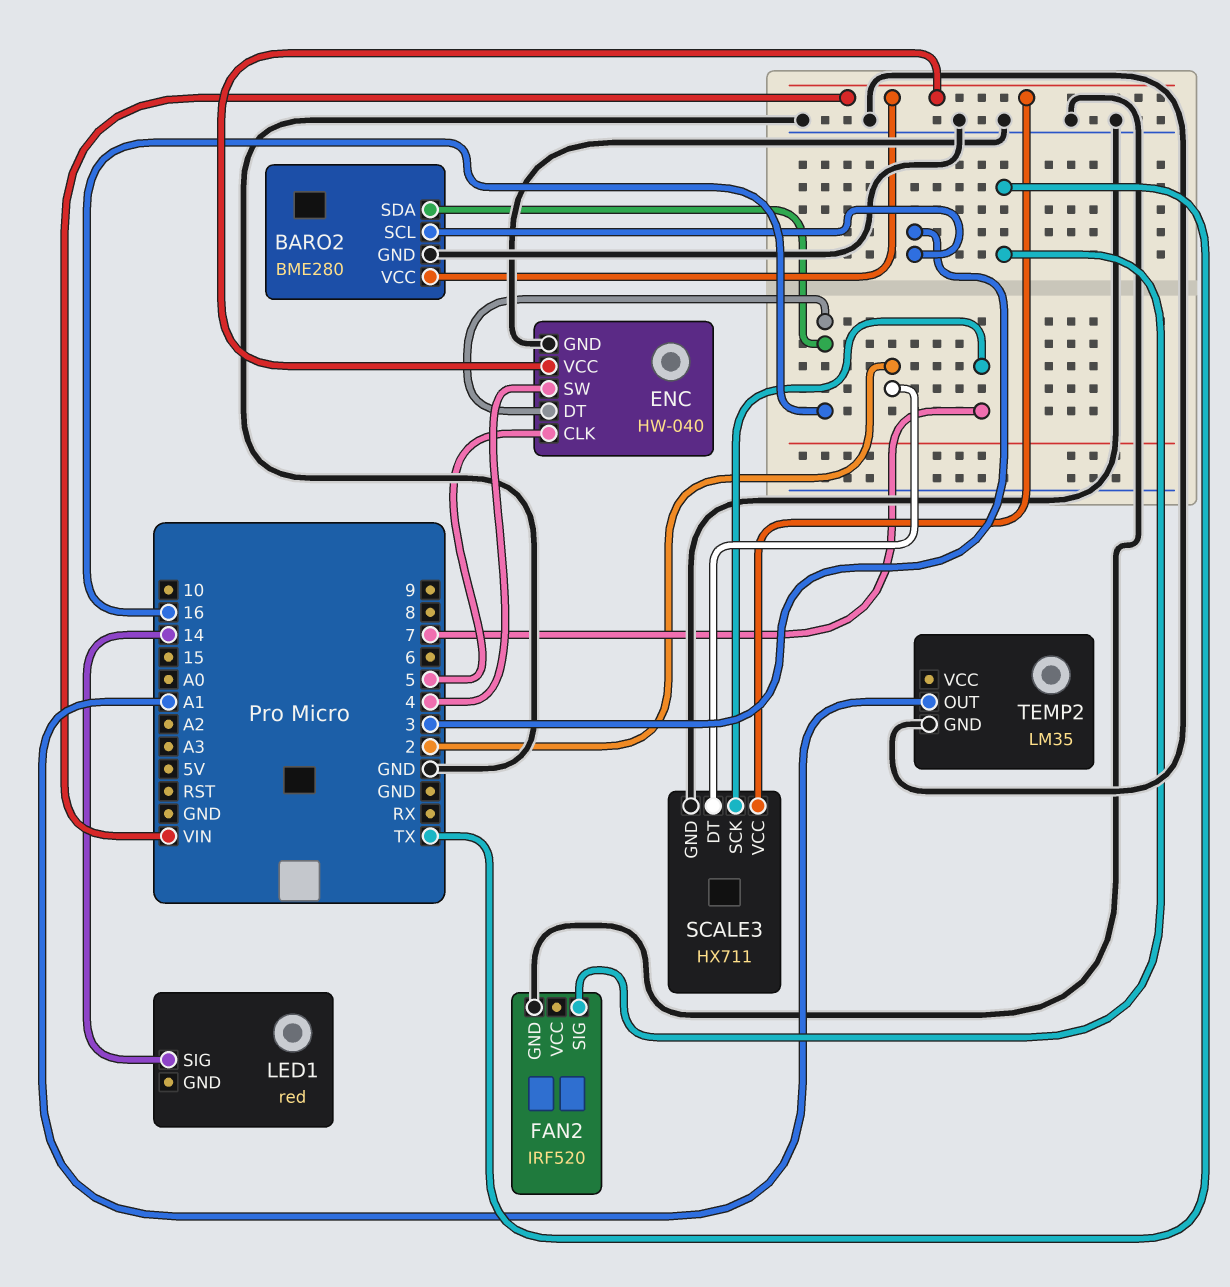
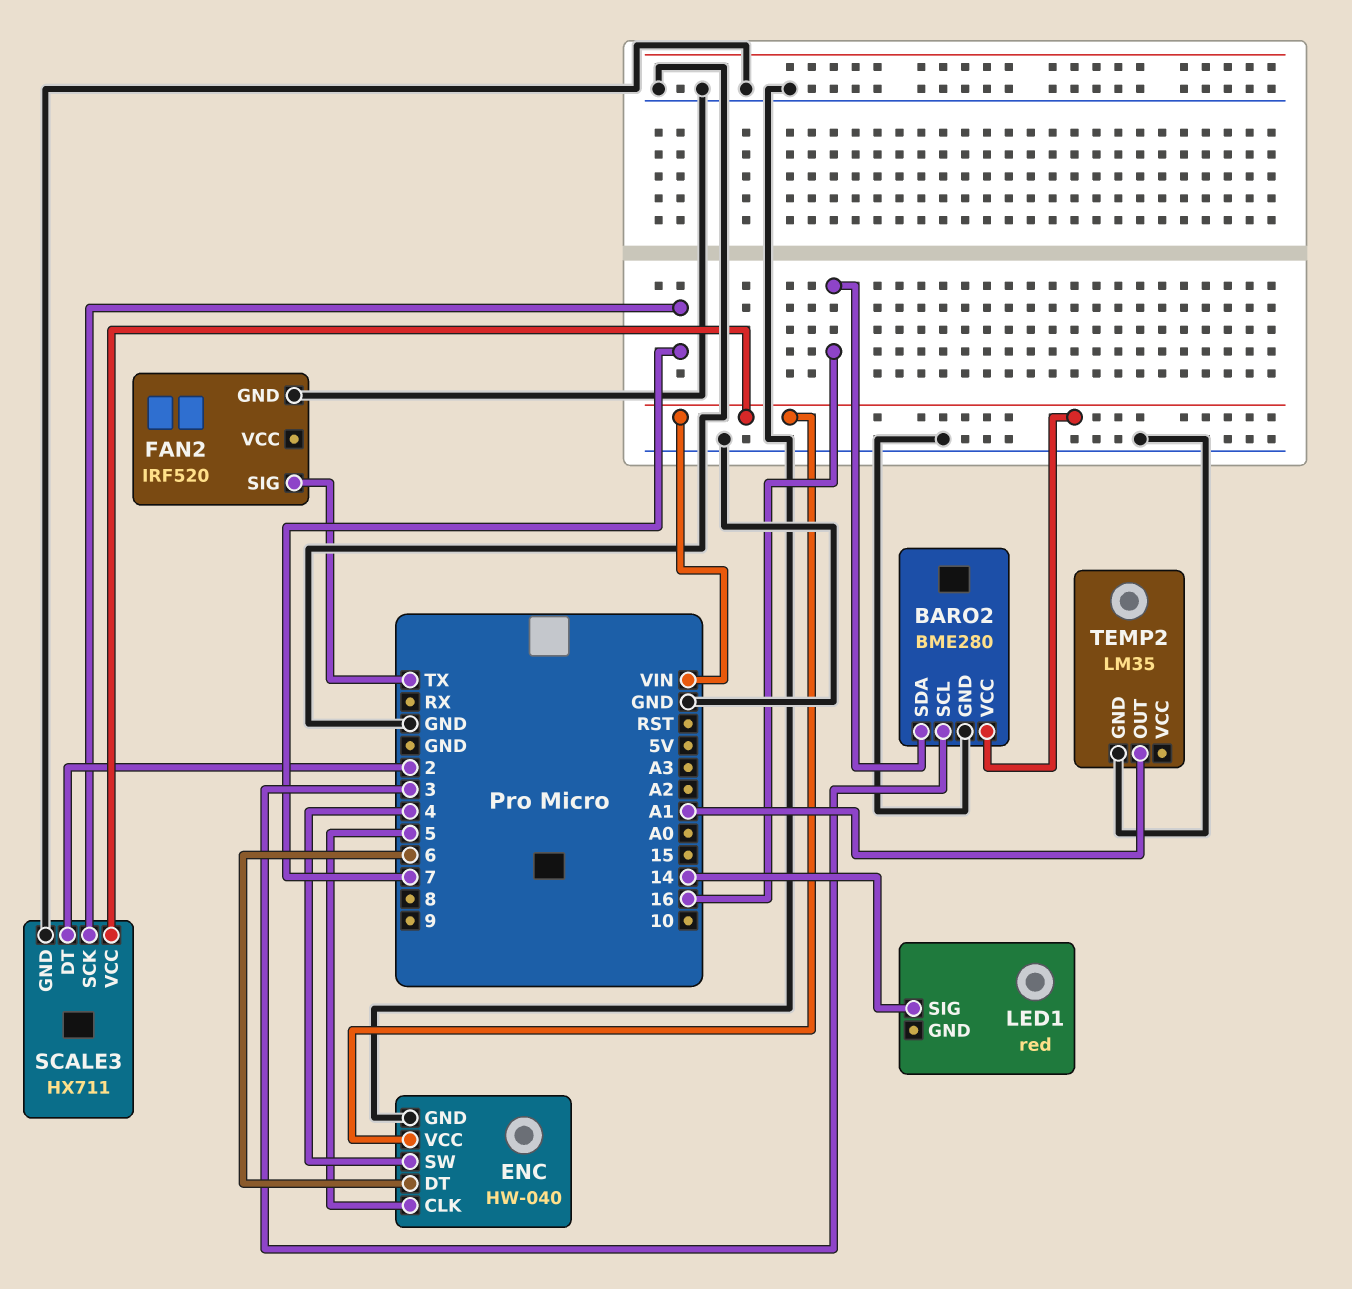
ENC pin DT: 16 -> 6

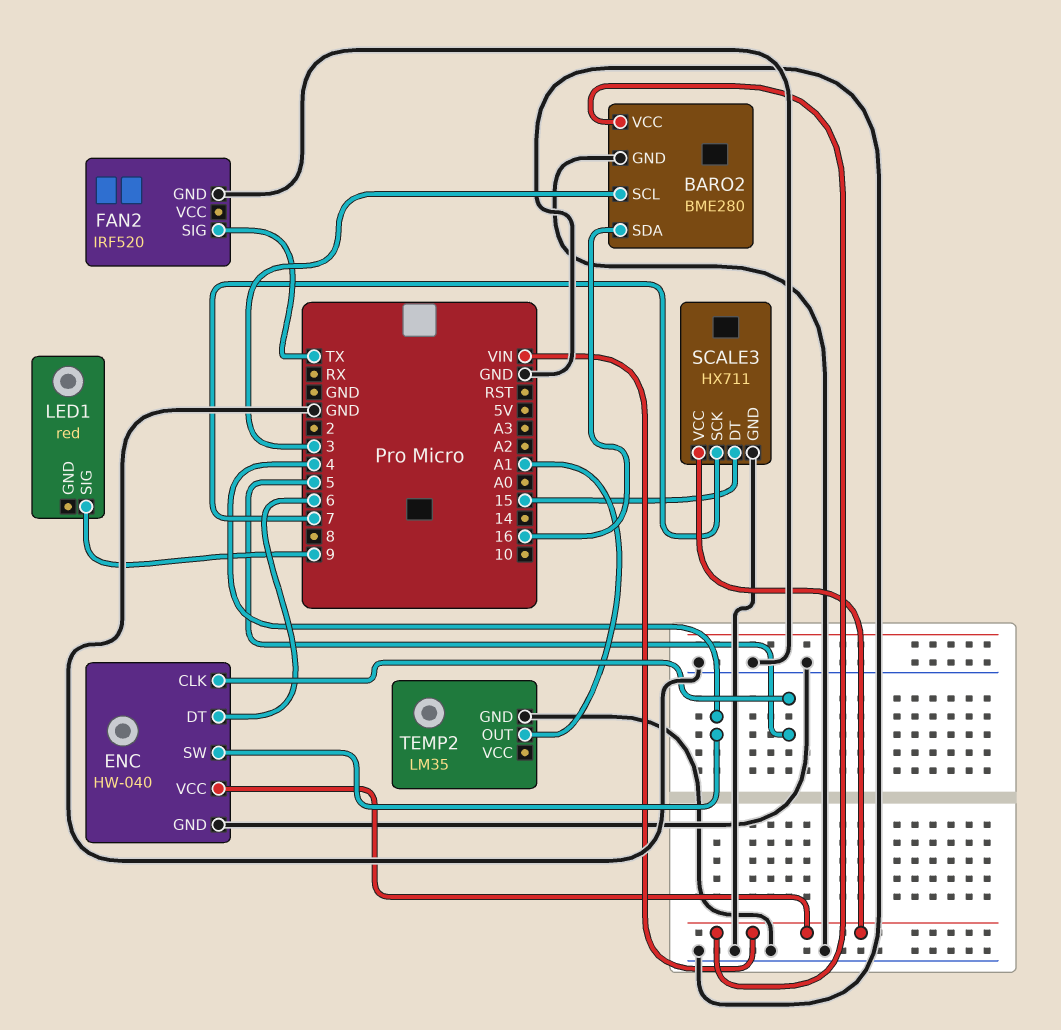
LED1 pin SIG: 14 -> 9
SCALE3 pin DT: 2 -> 15

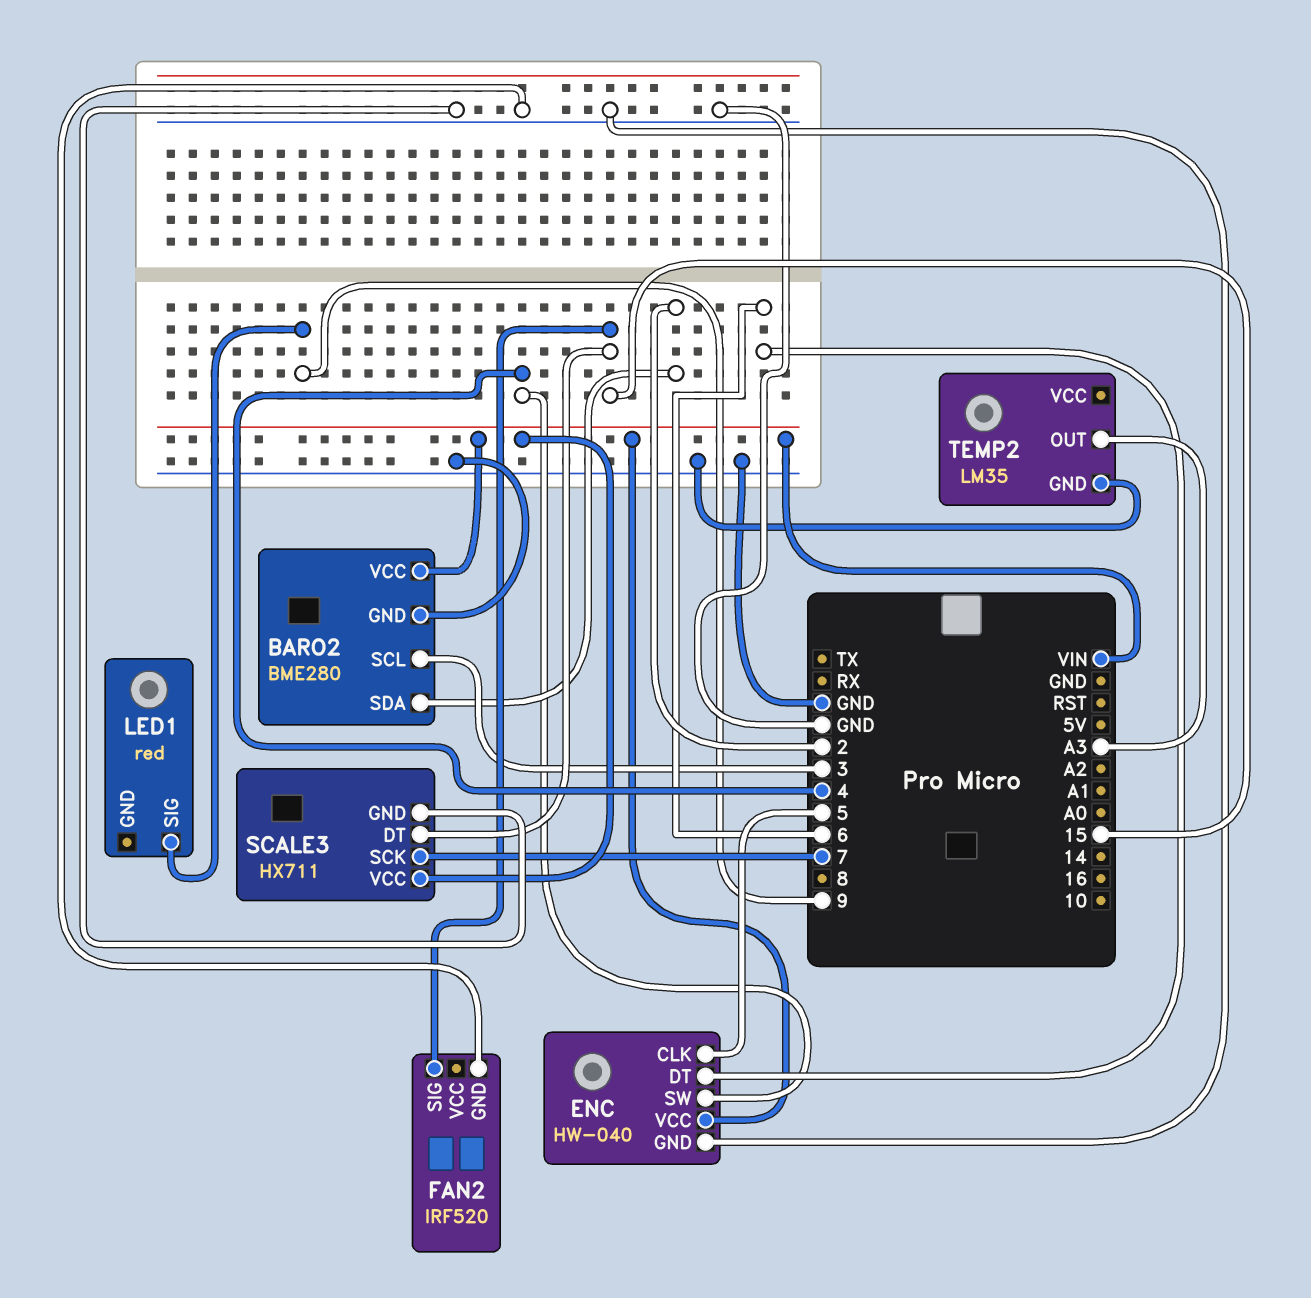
BARO2 pin SDA: 16 -> 2
FAN2 pin SIG: TX -> 15
TEMP2 pin OUT: A1 -> A3

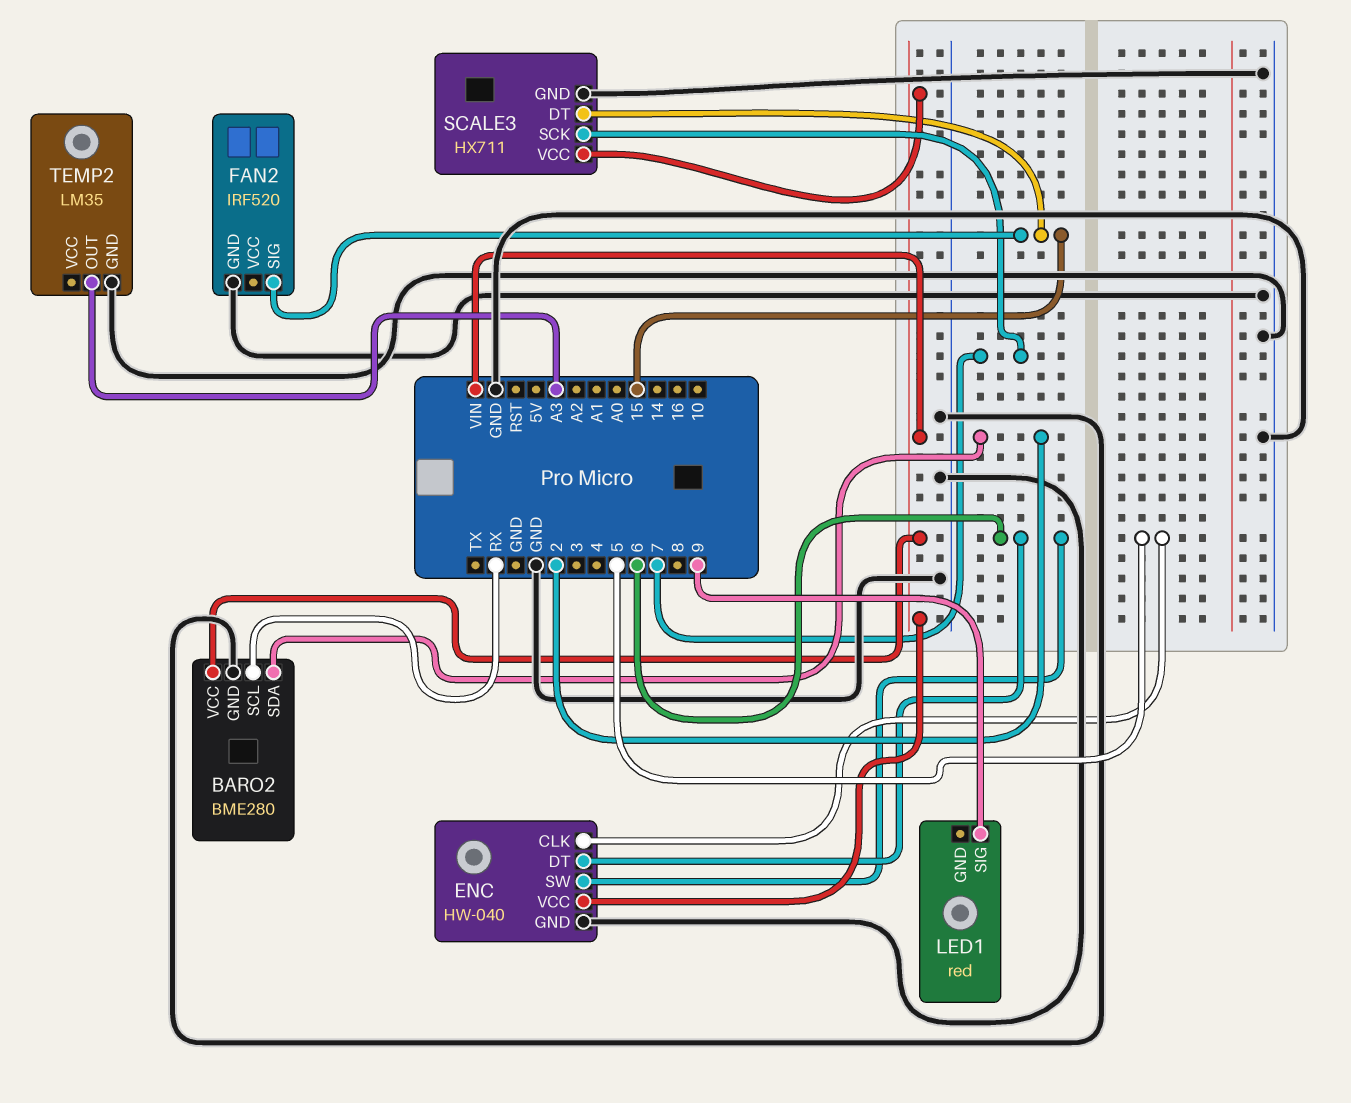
BARO2 pin SCL: 3 -> RX
ENC pin SW: 4 -> 6

